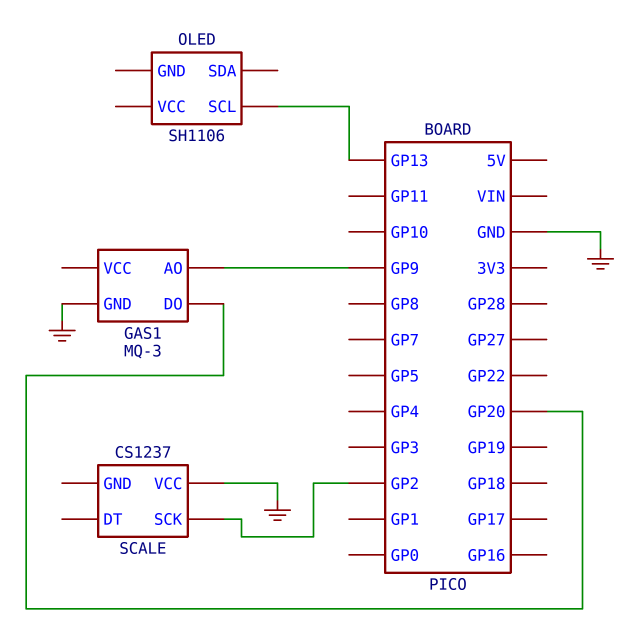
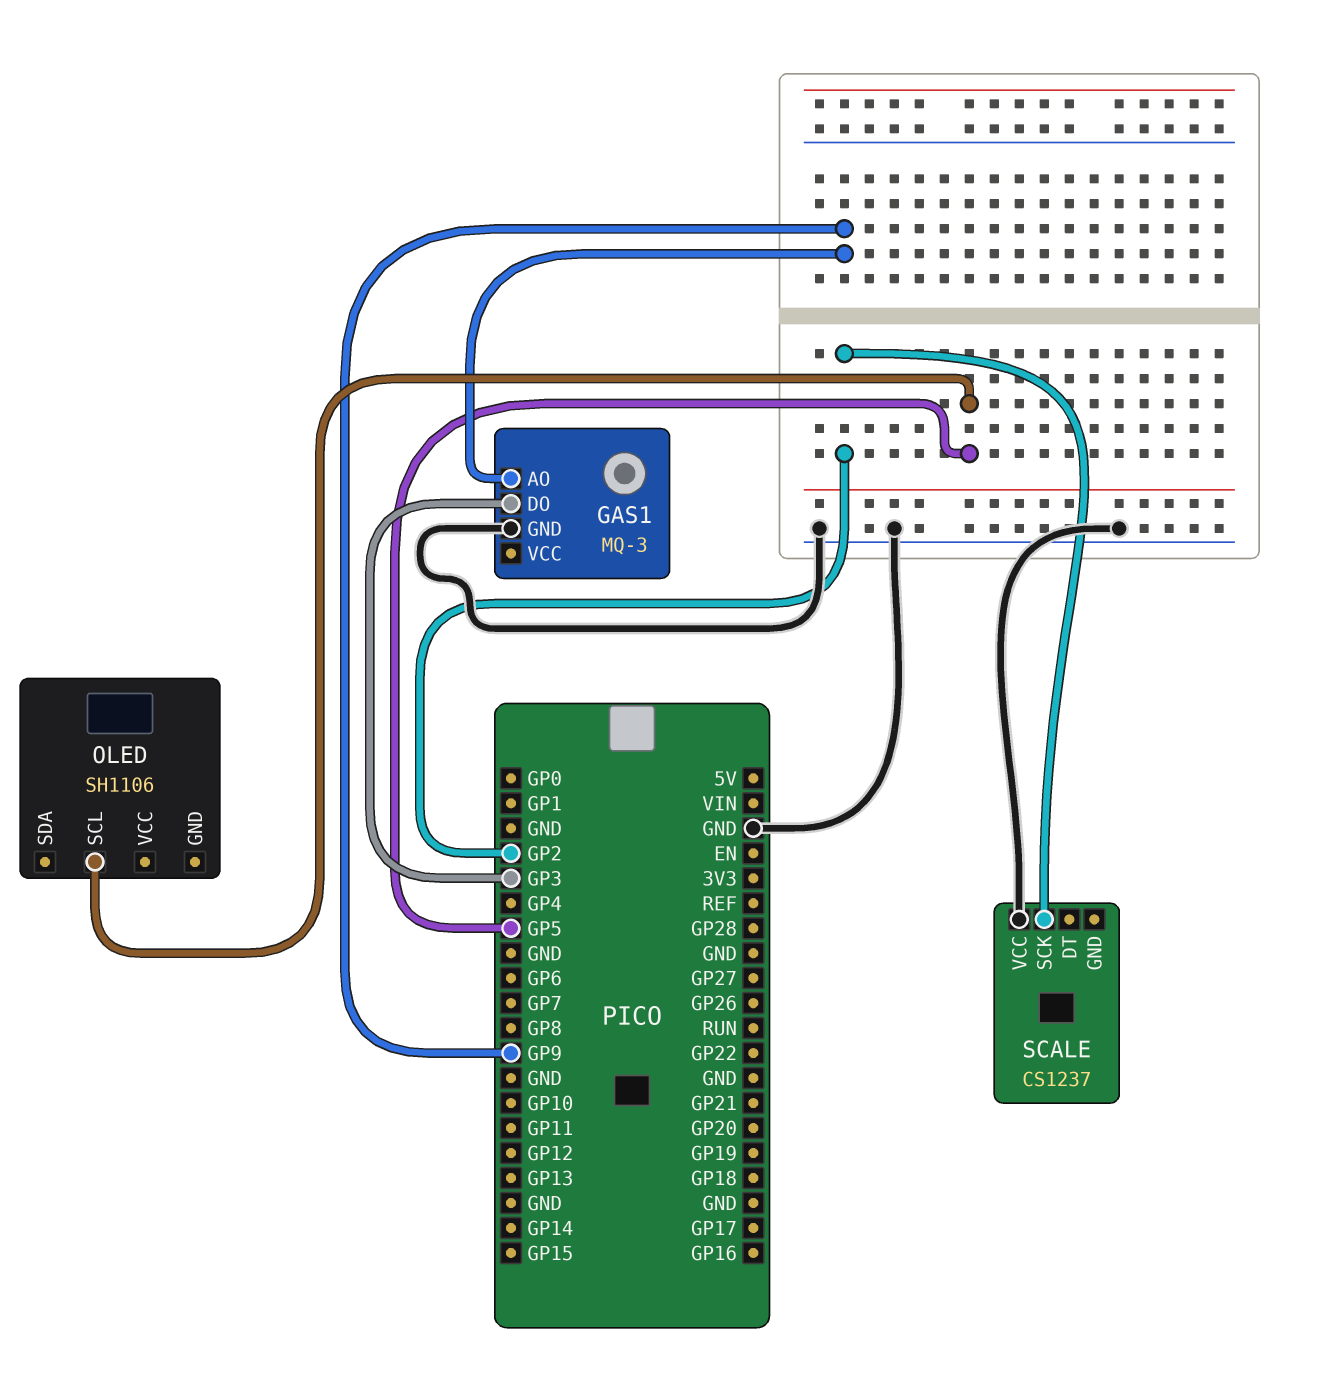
GAS1 pin DO: GP20 -> GP3
OLED pin SCL: GP13 -> GP5

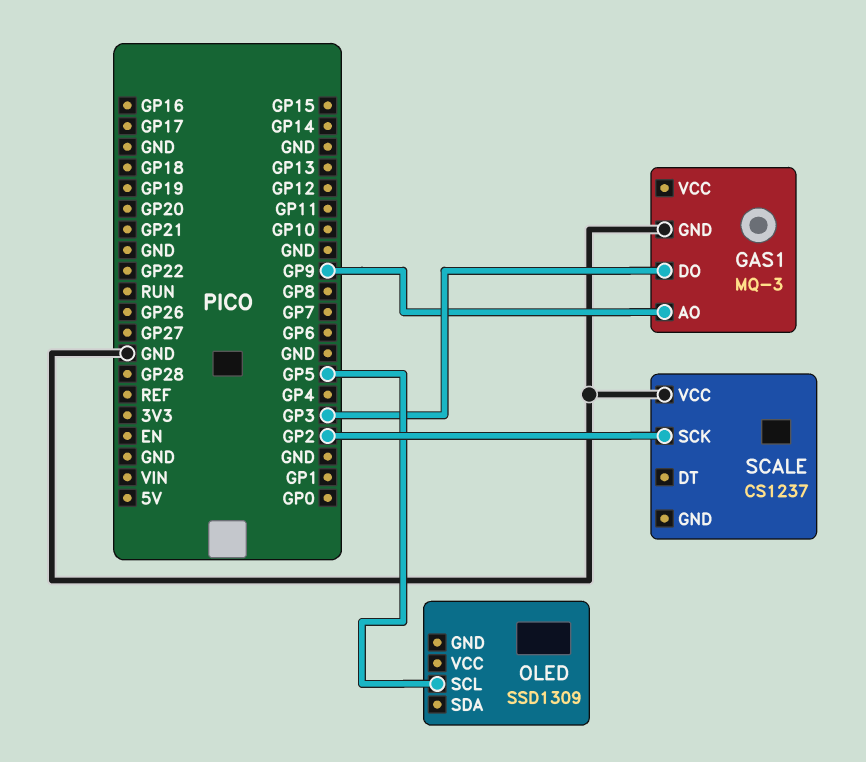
OLED: SH1106 -> SSD1309

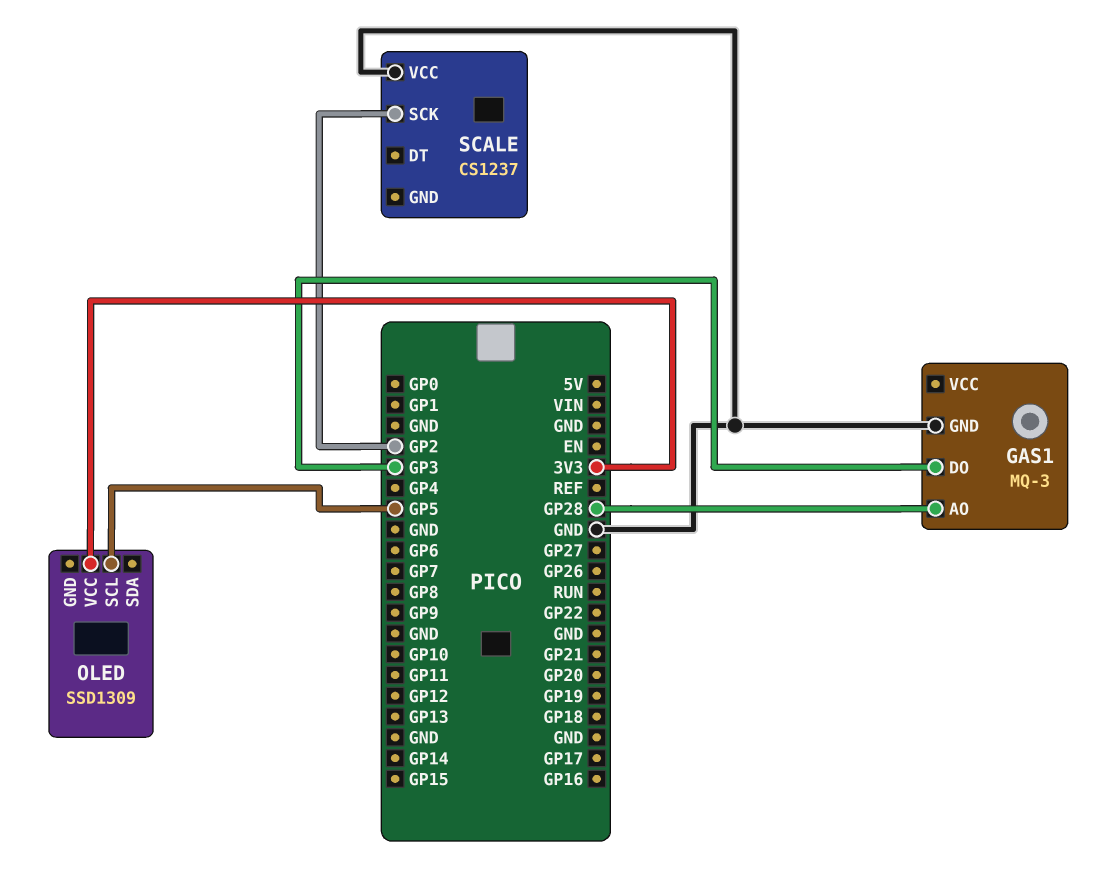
GAS1 pin AO: GP9 -> GP28
OLED pin VCC: none -> 3V3

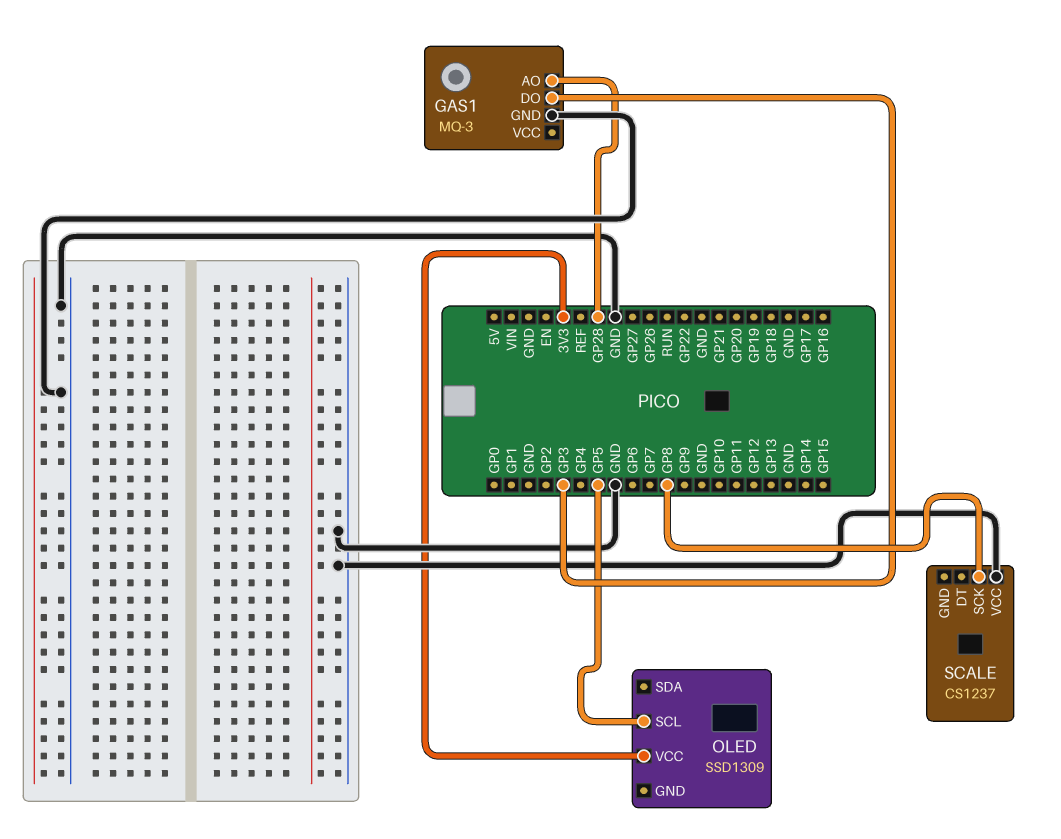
SCALE pin SCK: GP2 -> GP8

